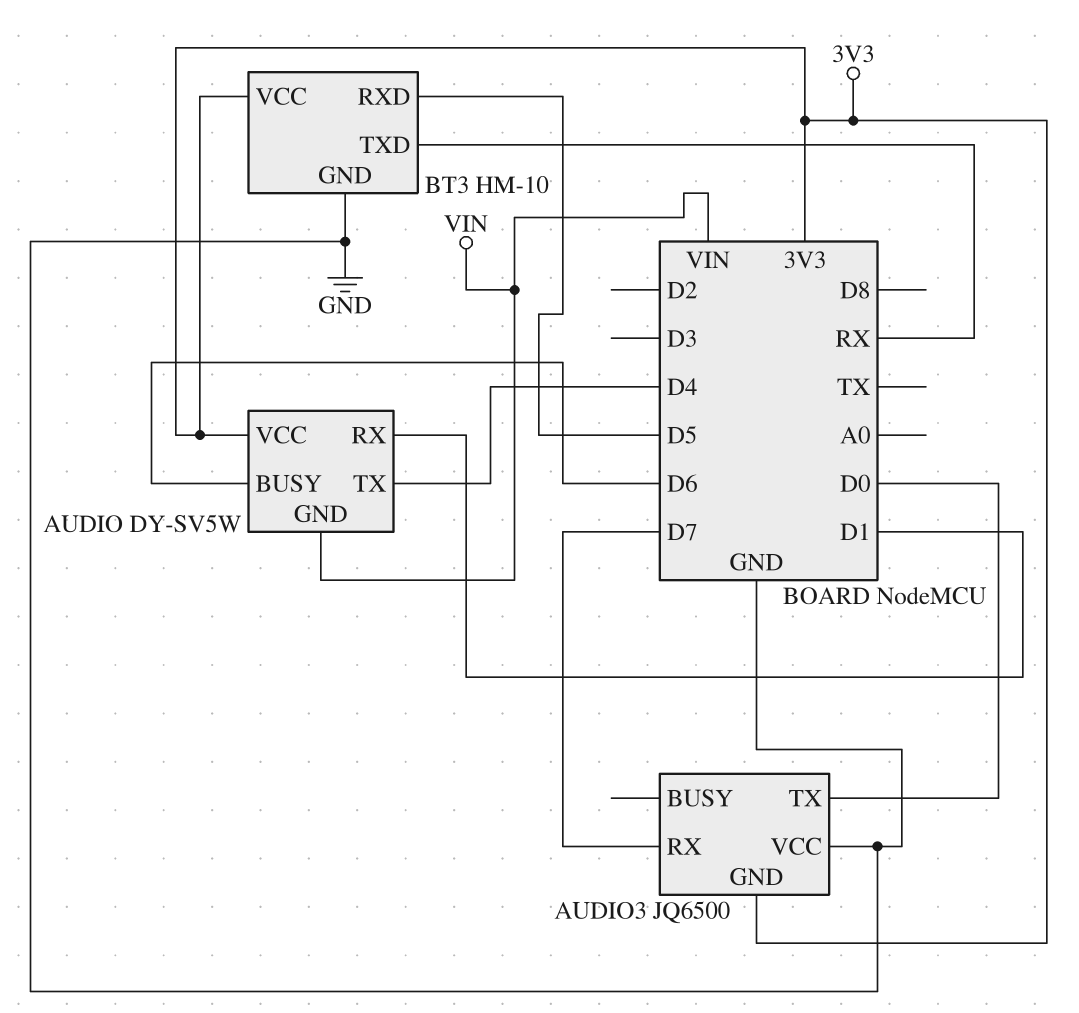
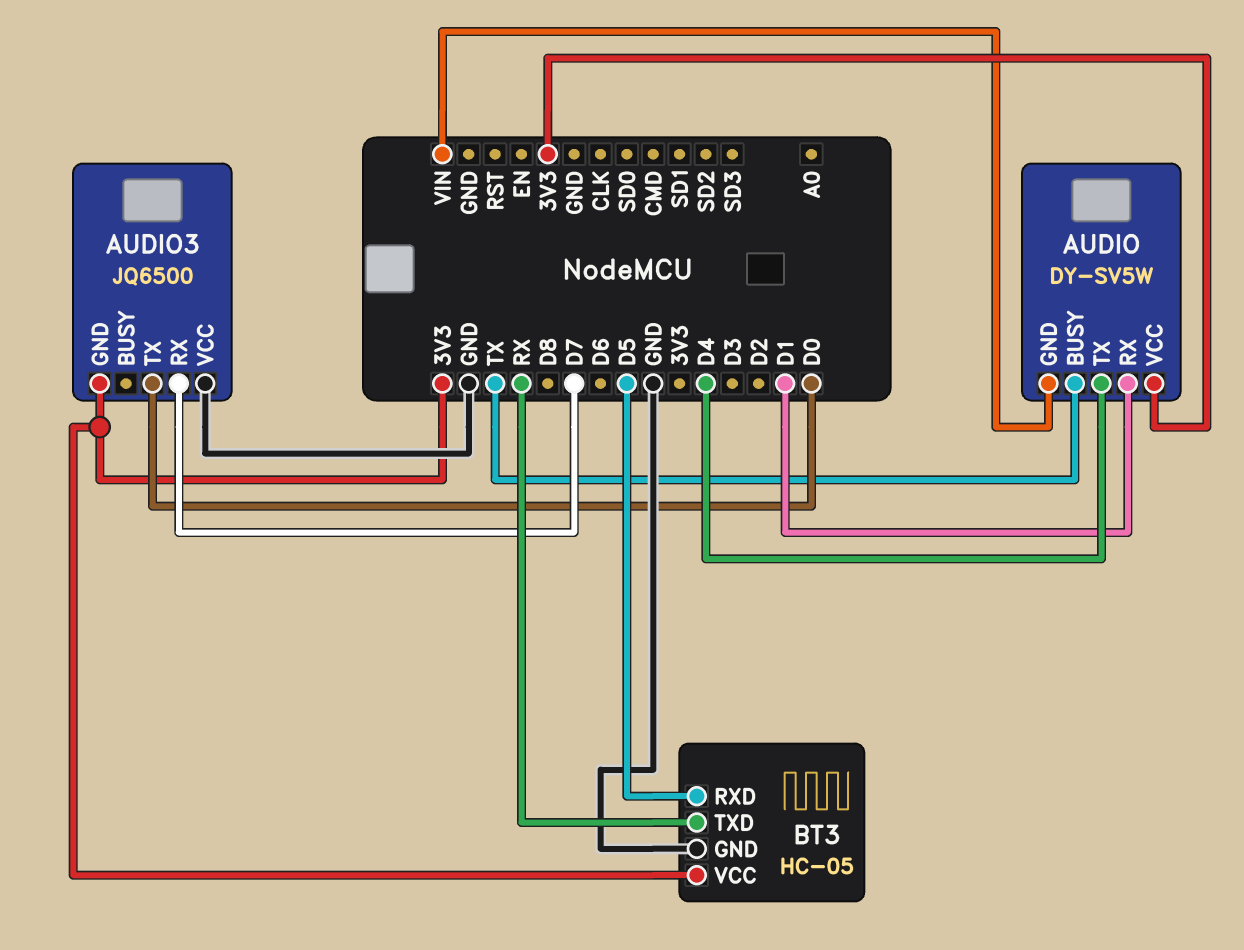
AUDIO pin BUSY: D6 -> TX
BT3: HM-10 -> HC-05

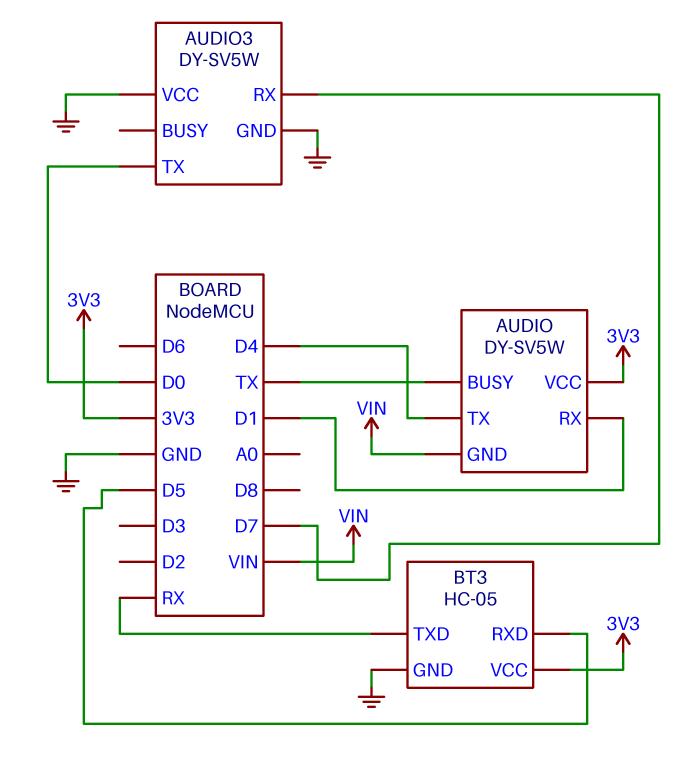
AUDIO3: JQ6500 -> DY-SV5W
AUDIO3 pin GND: 3V3 -> GND

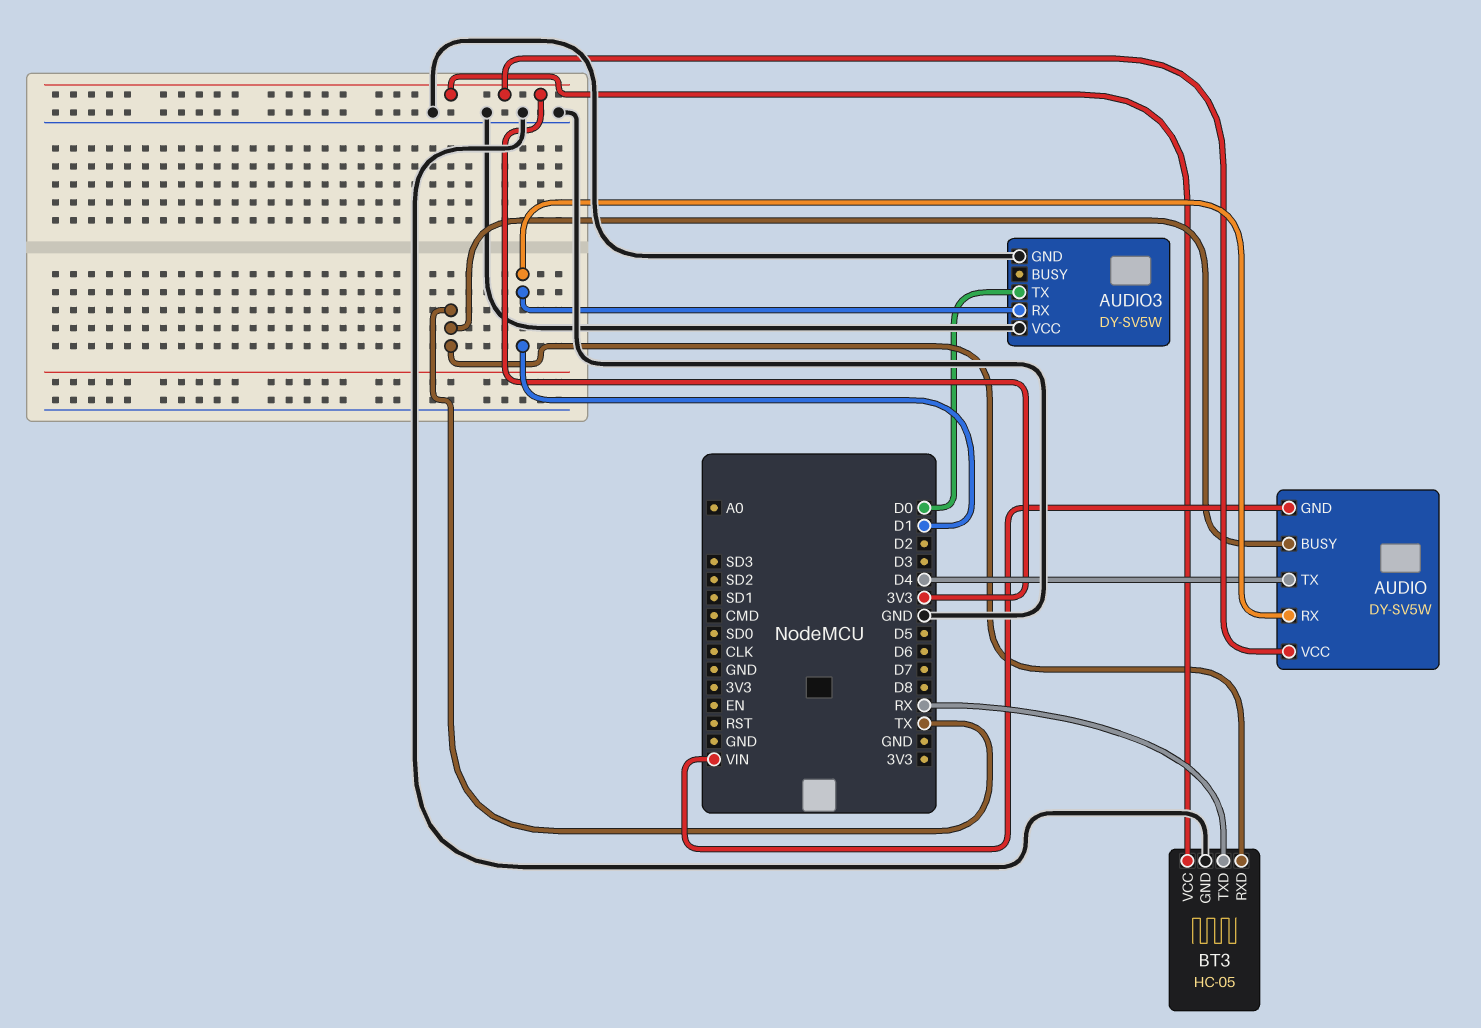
AUDIO3 pin RX: D7 -> D1
BT3 pin RXD: D5 -> TX

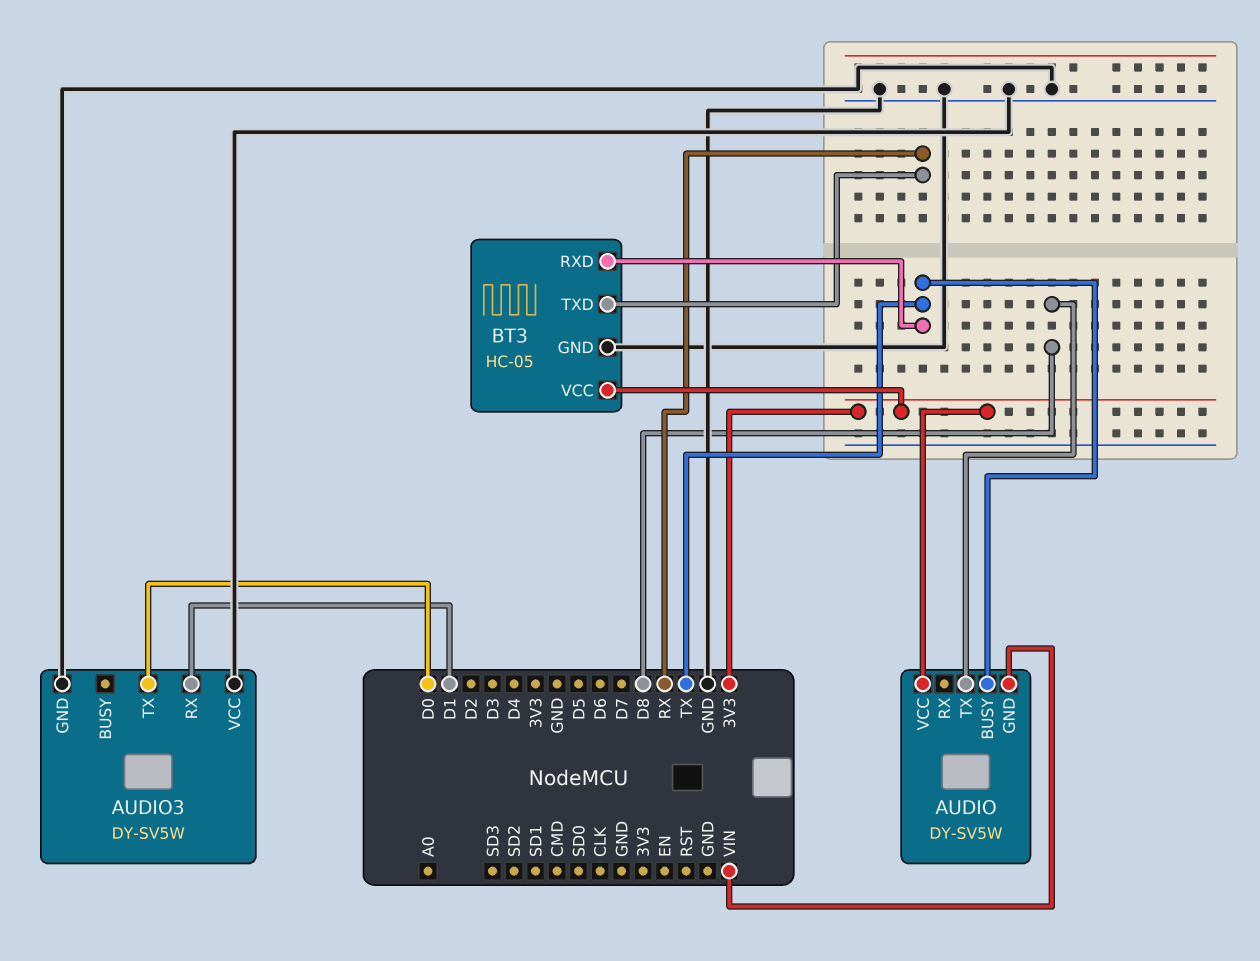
AUDIO pin RX: D1 -> none
AUDIO pin TX: D4 -> D8

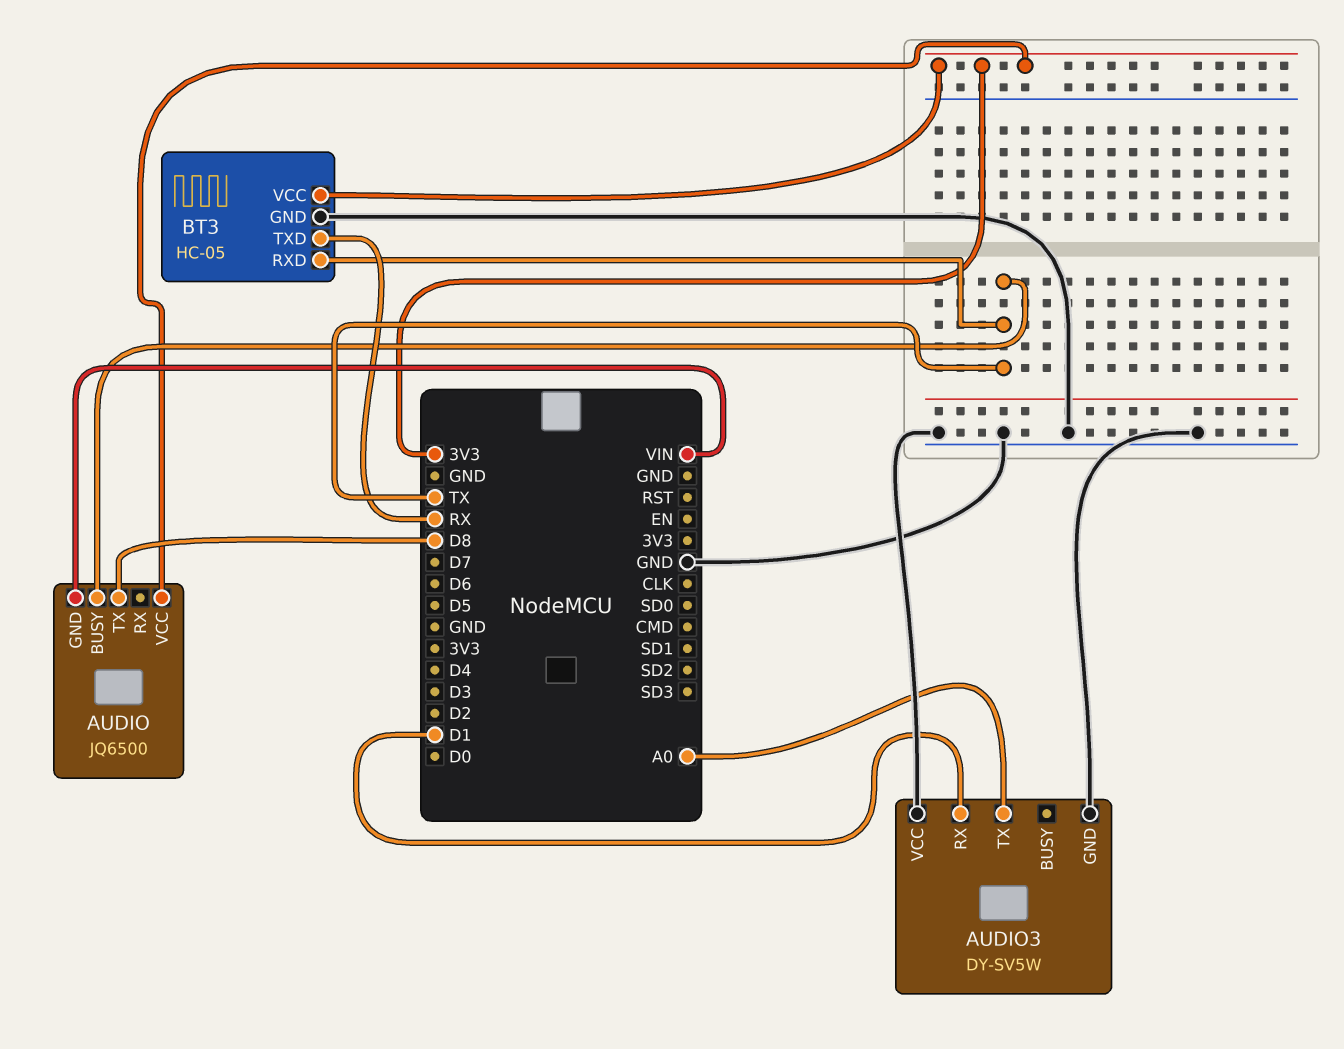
AUDIO: DY-SV5W -> JQ6500
AUDIO3 pin TX: D0 -> A0

